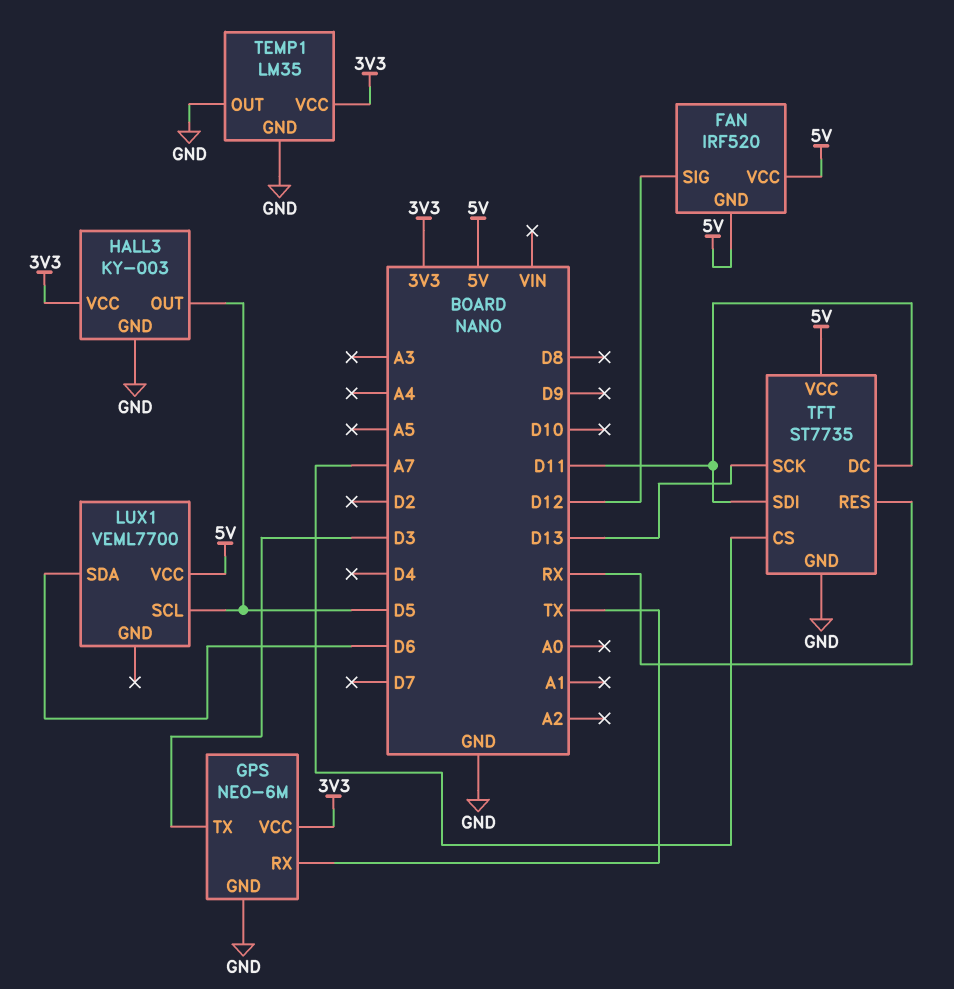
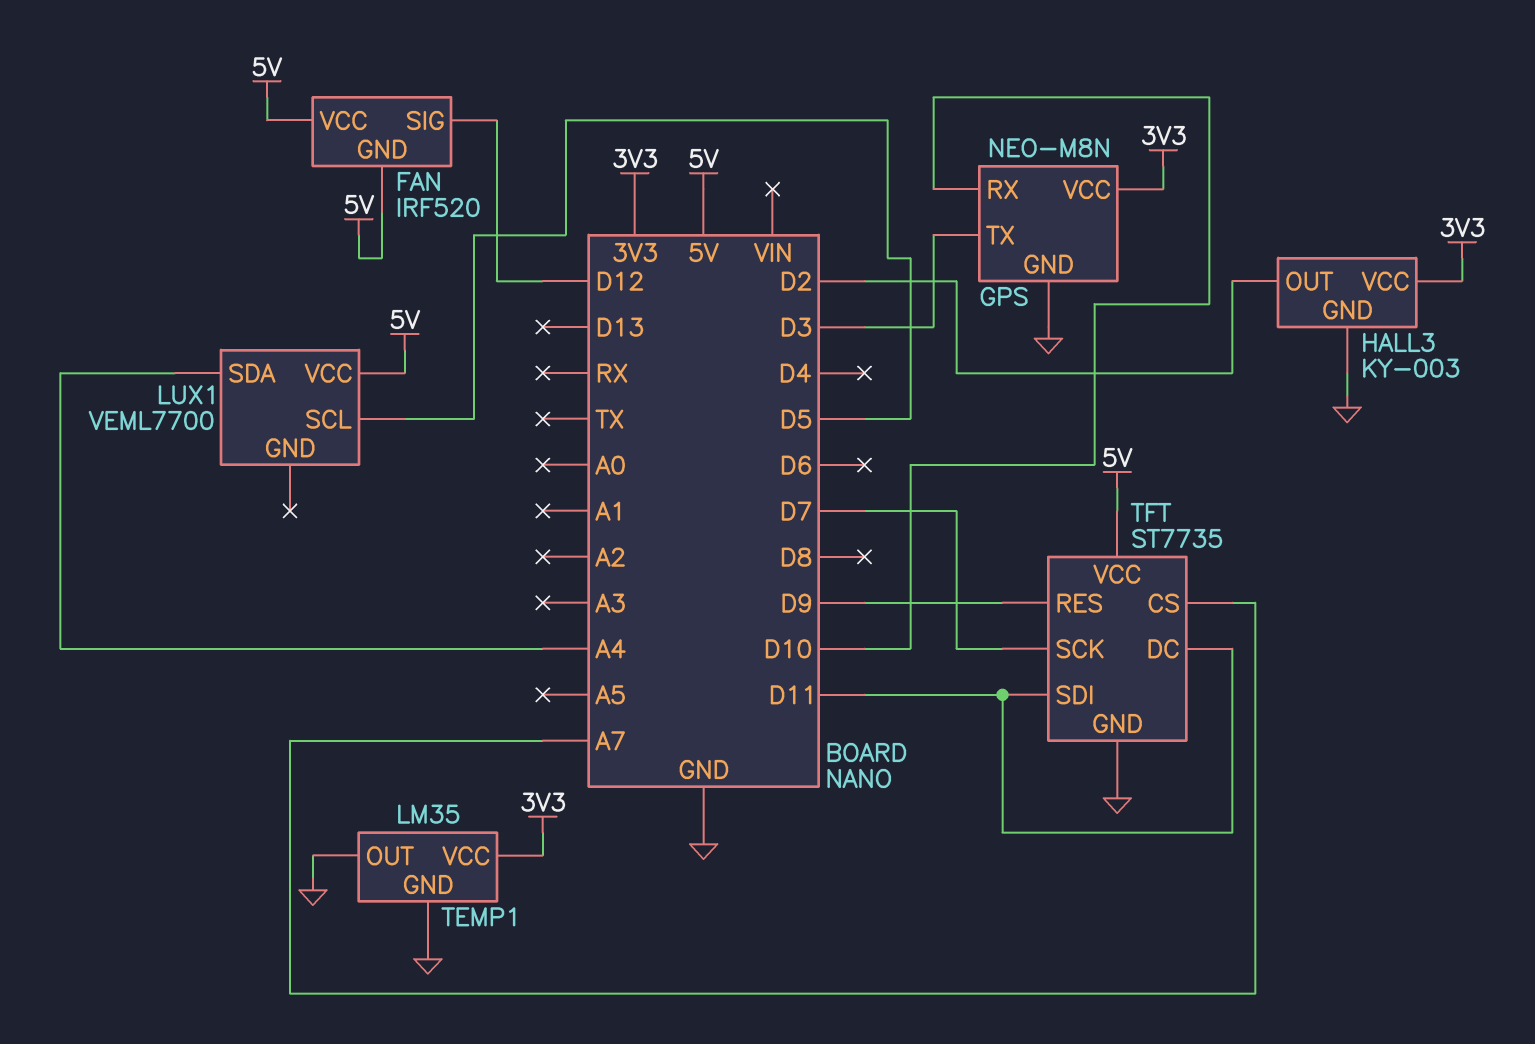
GPS: NEO-6M -> NEO-M8N
GPS pin RX: TX -> D10
HALL3 pin OUT: D5 -> D2
LUX1 pin SDA: D6 -> A4
TFT pin RES: RX -> D9
TFT pin SCK: D13 -> D7

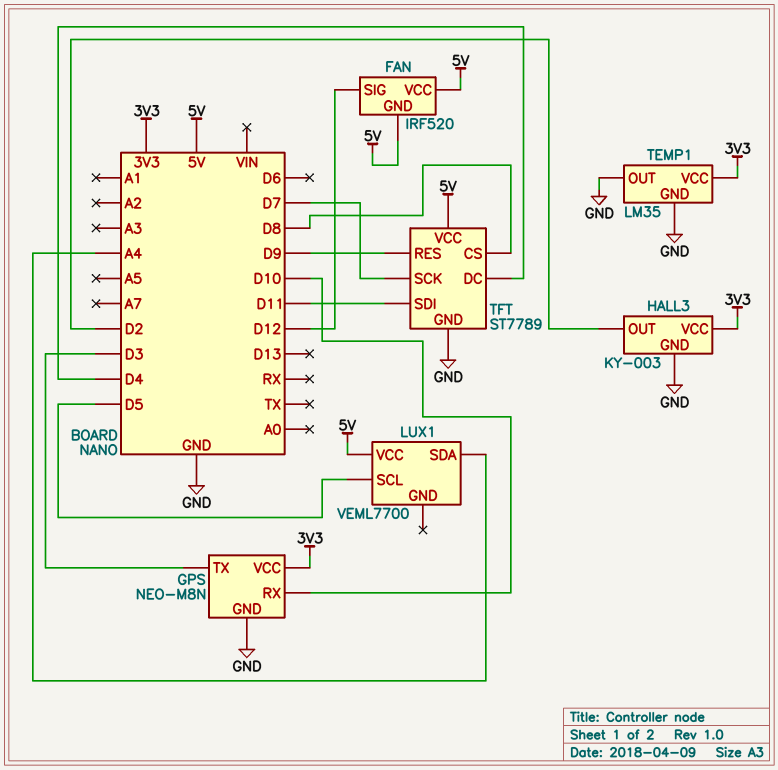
TFT: ST7735 -> ST7789
TFT pin CS: A7 -> D8
TFT pin DC: D11 -> D4

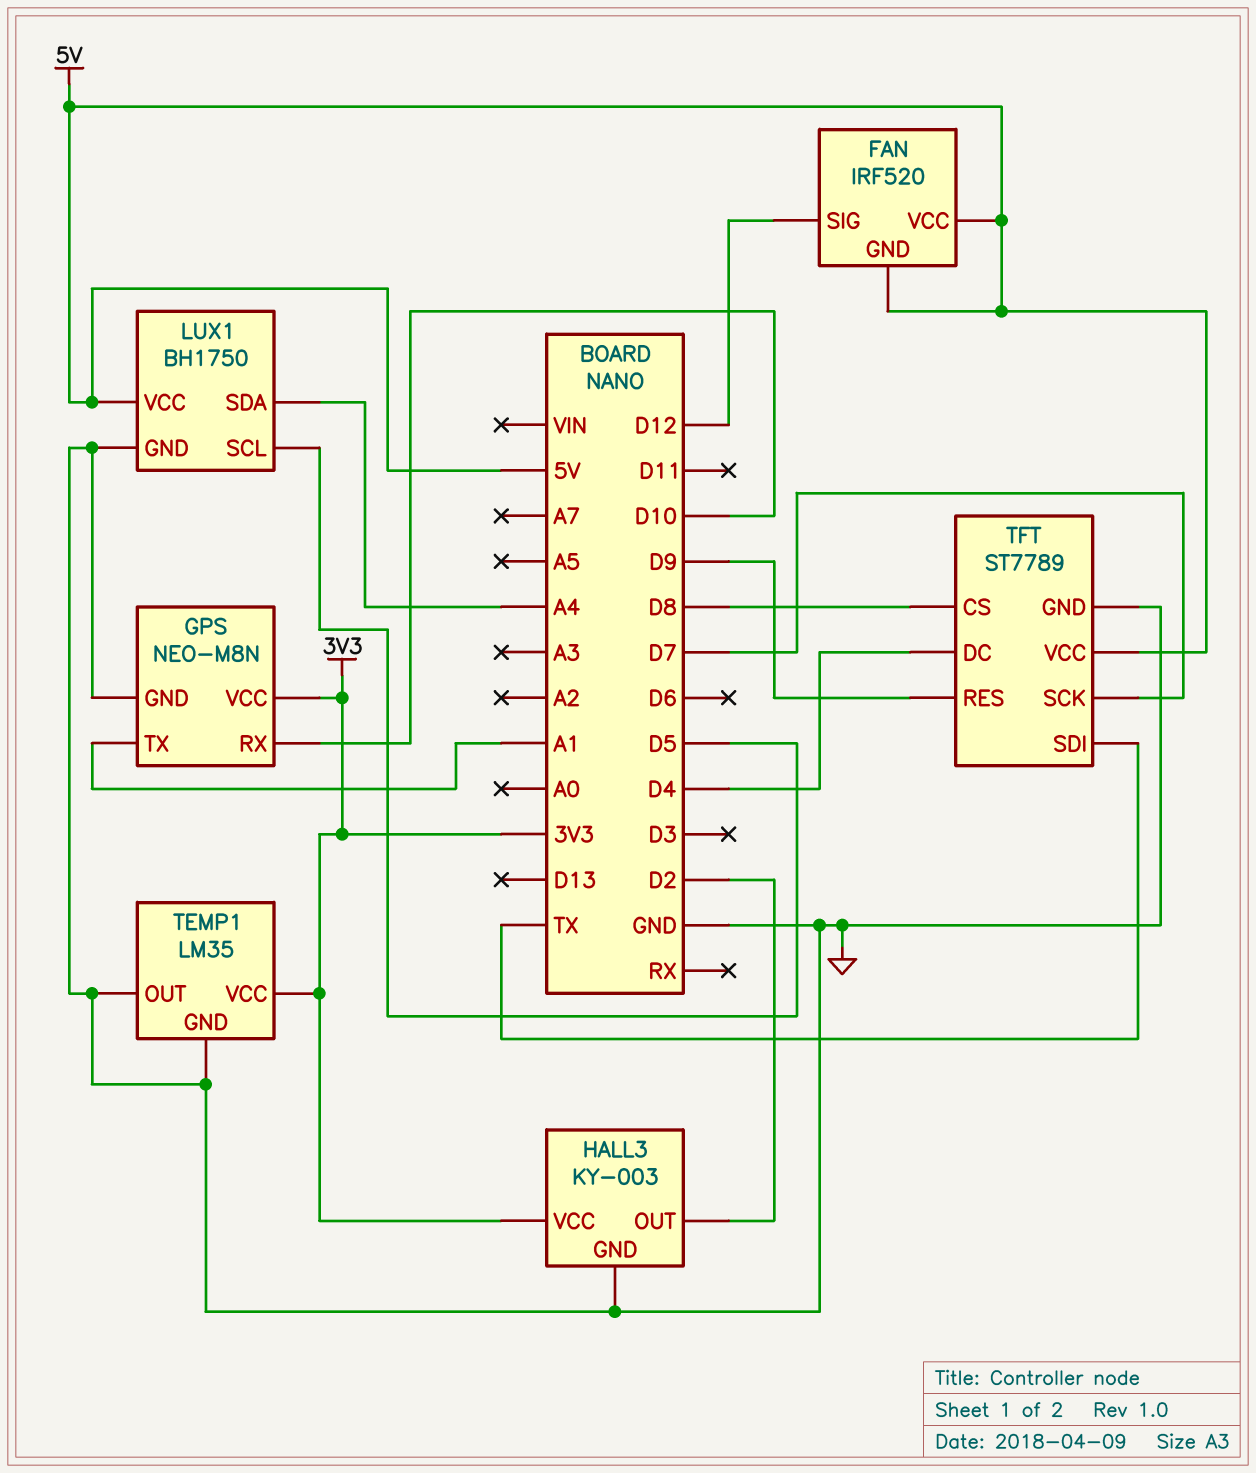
GPS pin TX: D3 -> A1
LUX1: VEML7700 -> BH1750
LUX1 pin GND: none -> GND
TFT pin SDI: D11 -> TX

